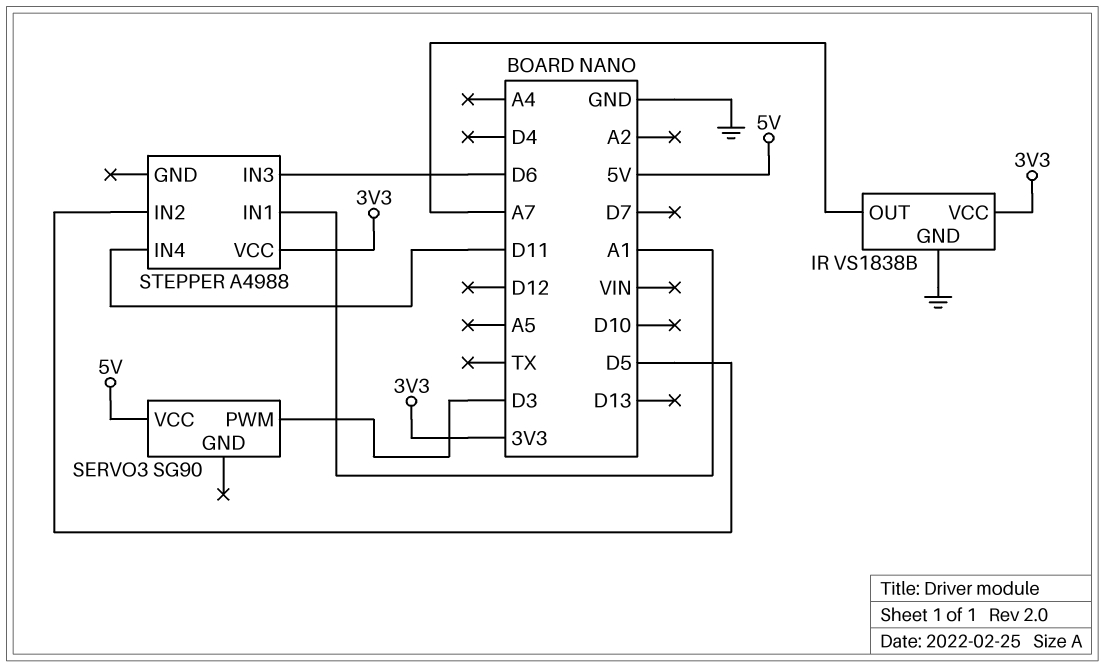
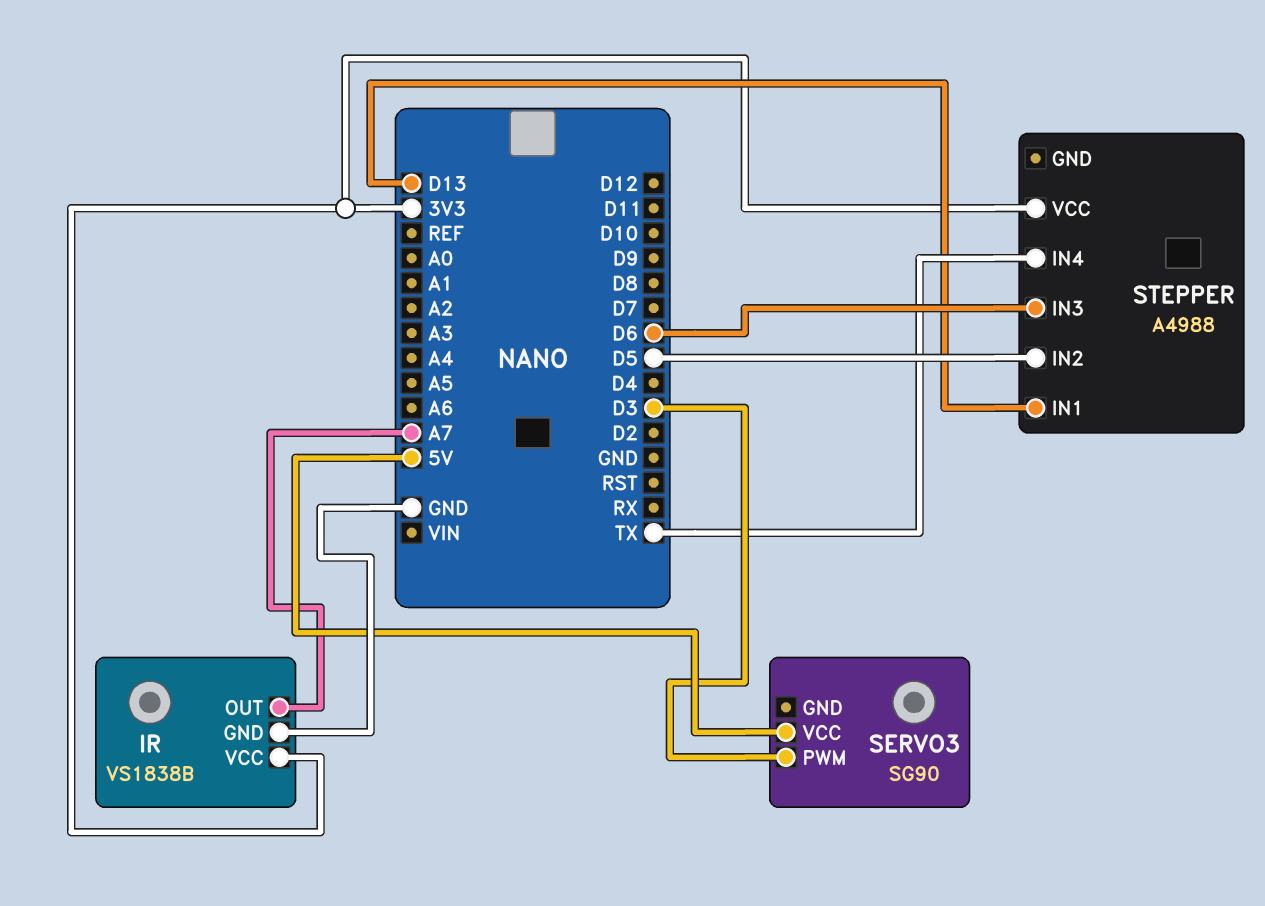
STEPPER pin IN1: A1 -> D13
STEPPER pin IN4: D11 -> TX

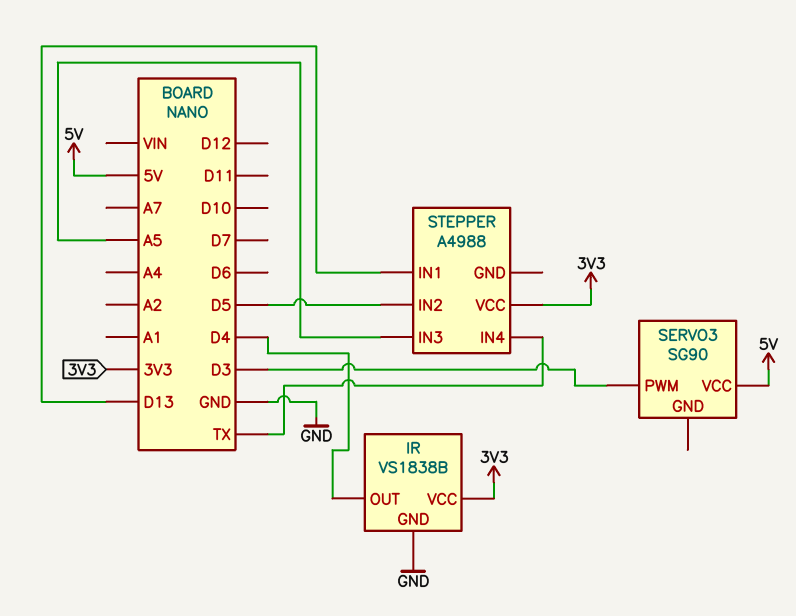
IR pin OUT: A7 -> D4
STEPPER pin IN3: D6 -> A5

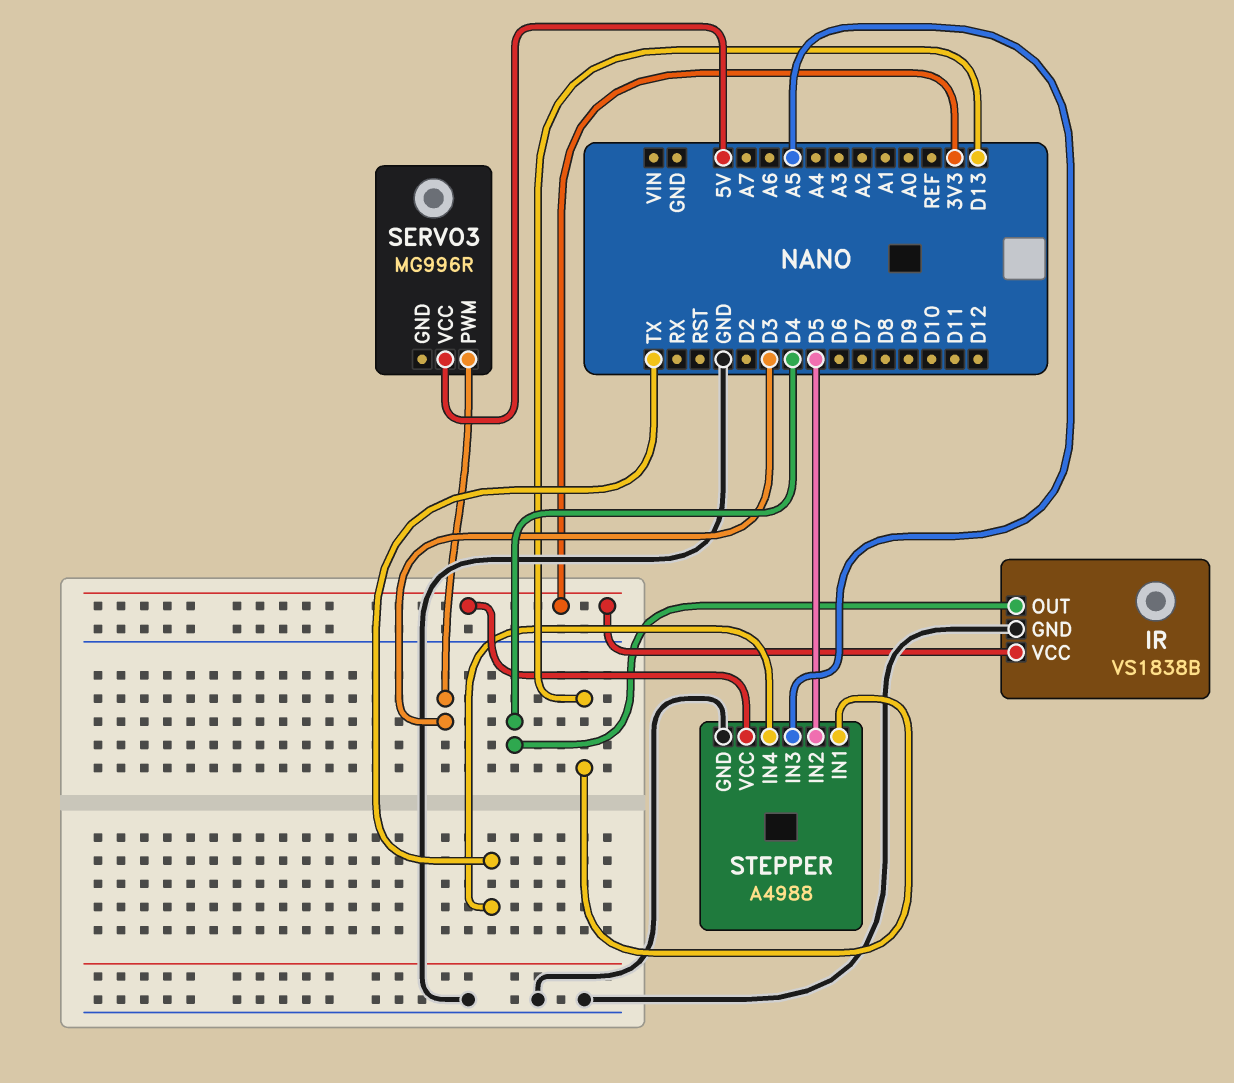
SERVO3: SG90 -> MG996R
STEPPER pin GND: none -> GND

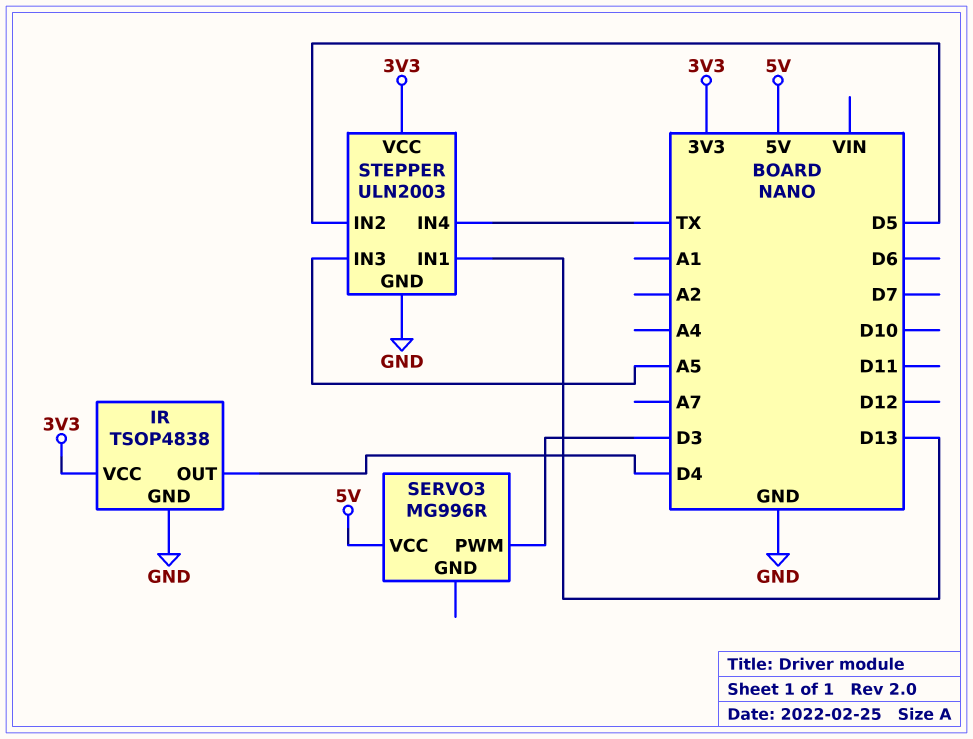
IR: VS1838B -> TSOP4838
STEPPER: A4988 -> ULN2003

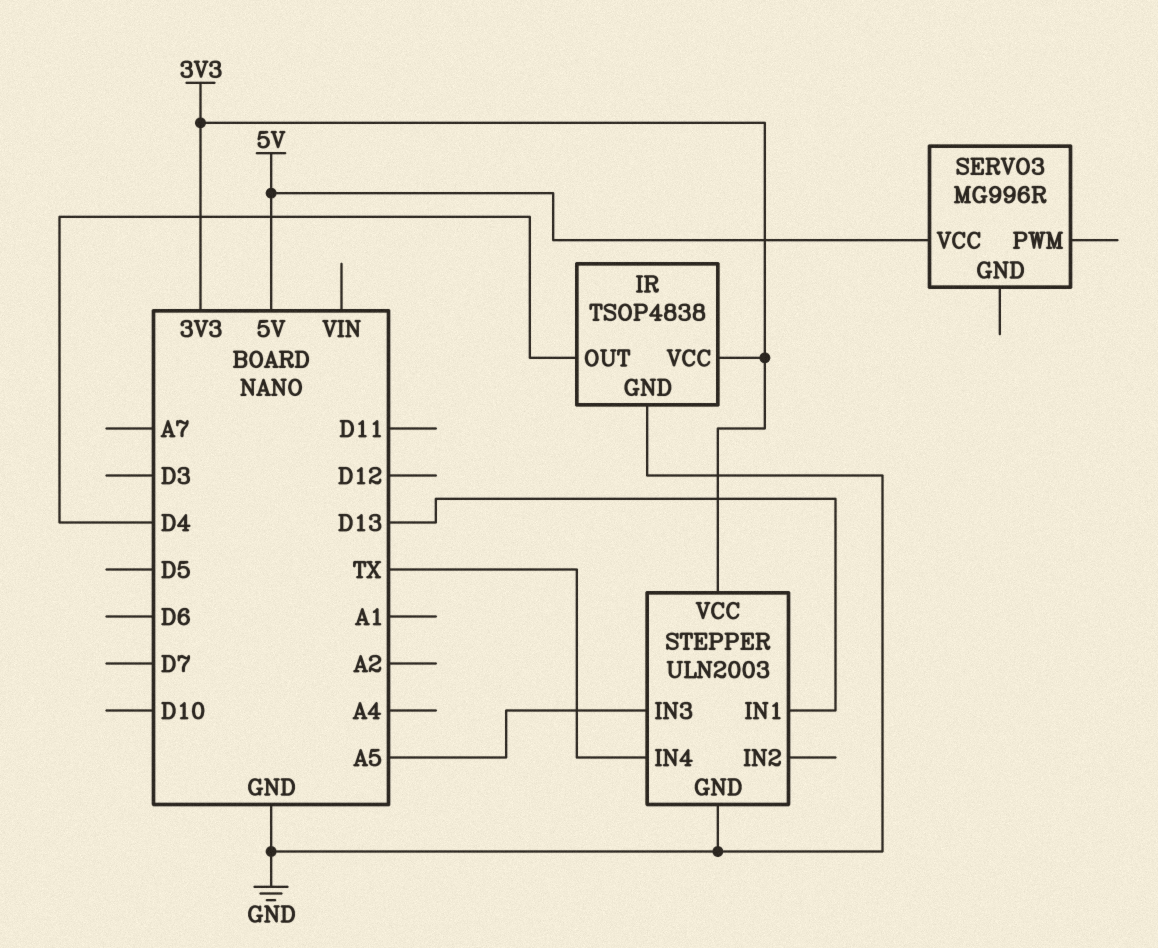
SERVO3 pin PWM: D3 -> none
STEPPER pin IN2: D5 -> none

